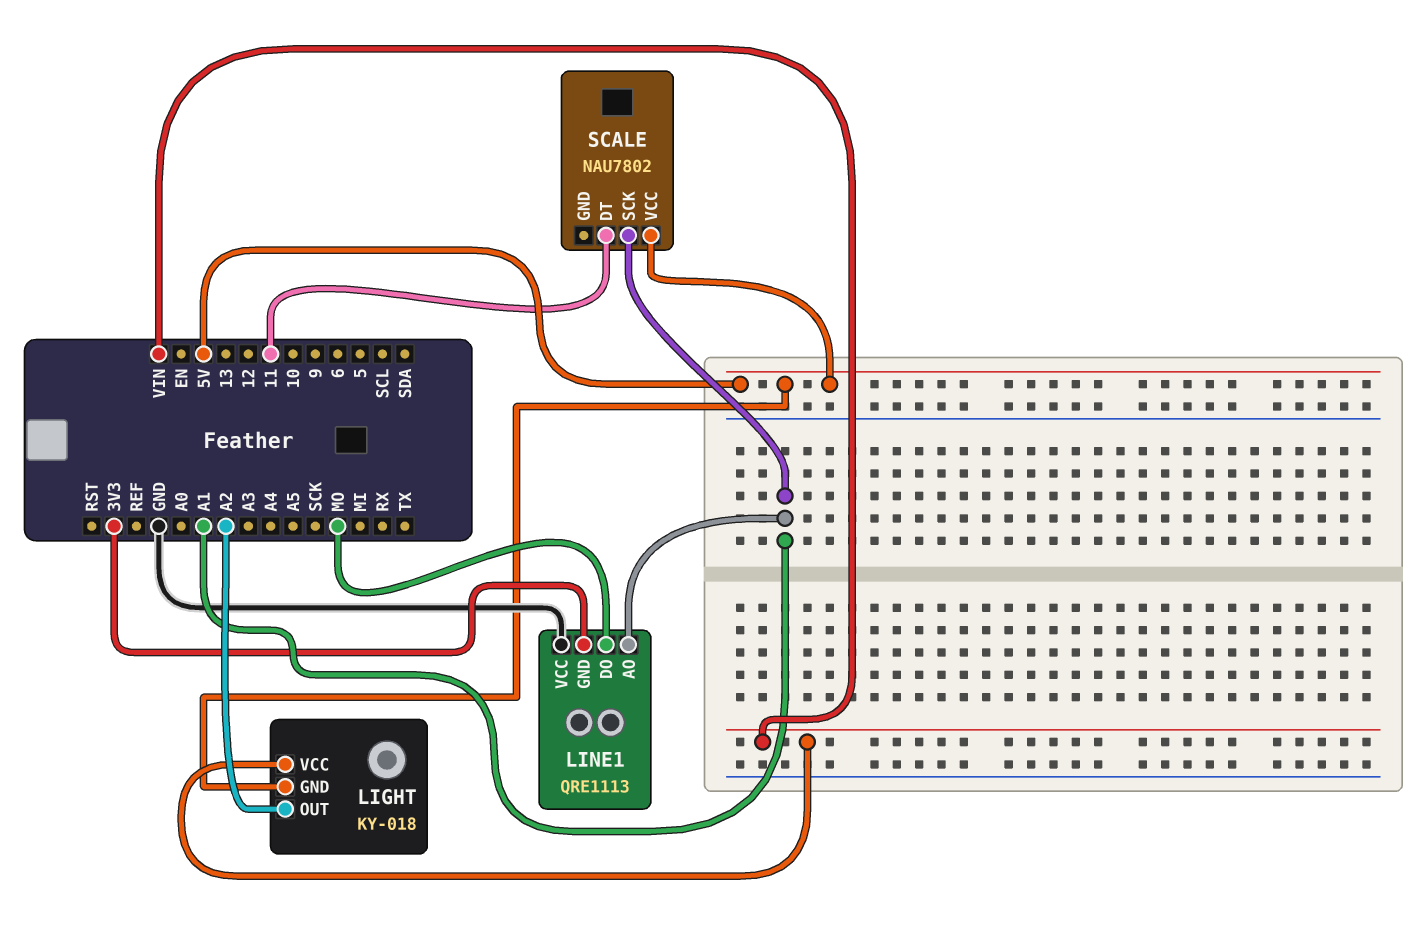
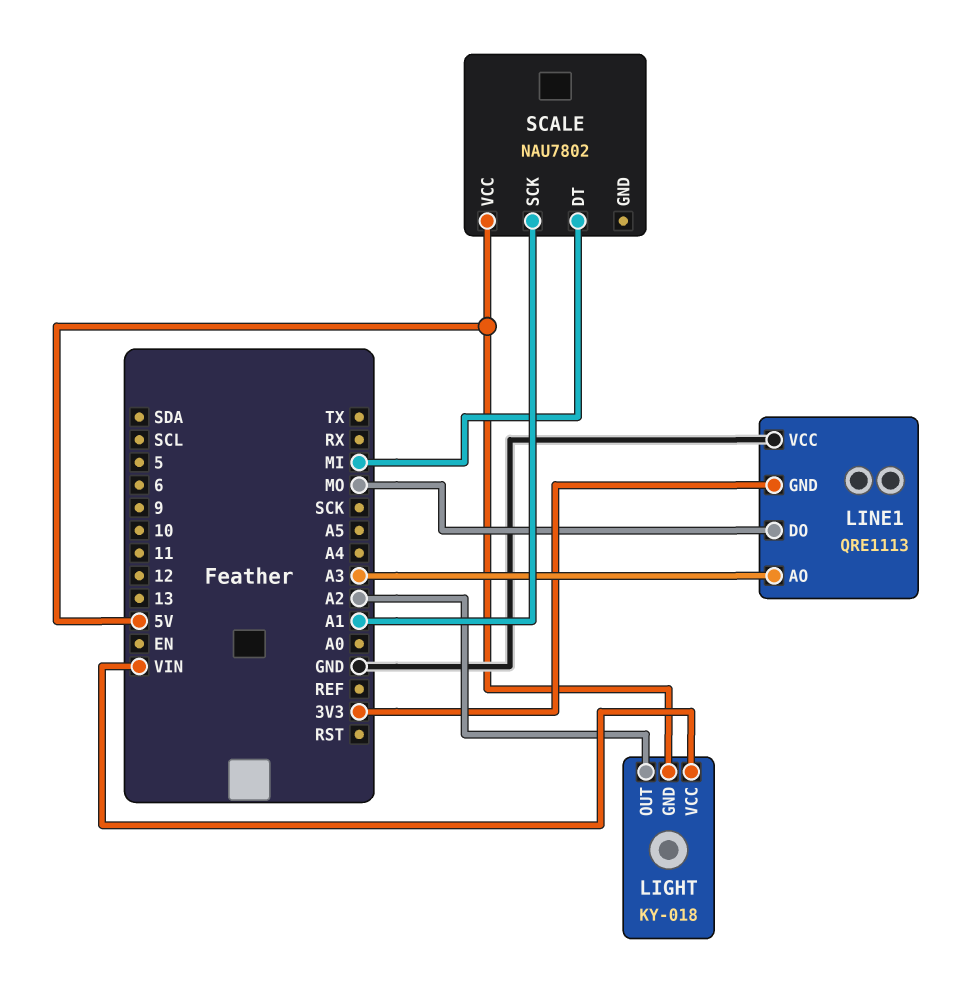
LINE1 pin AO: A1 -> A3
SCALE pin DT: 11 -> MI

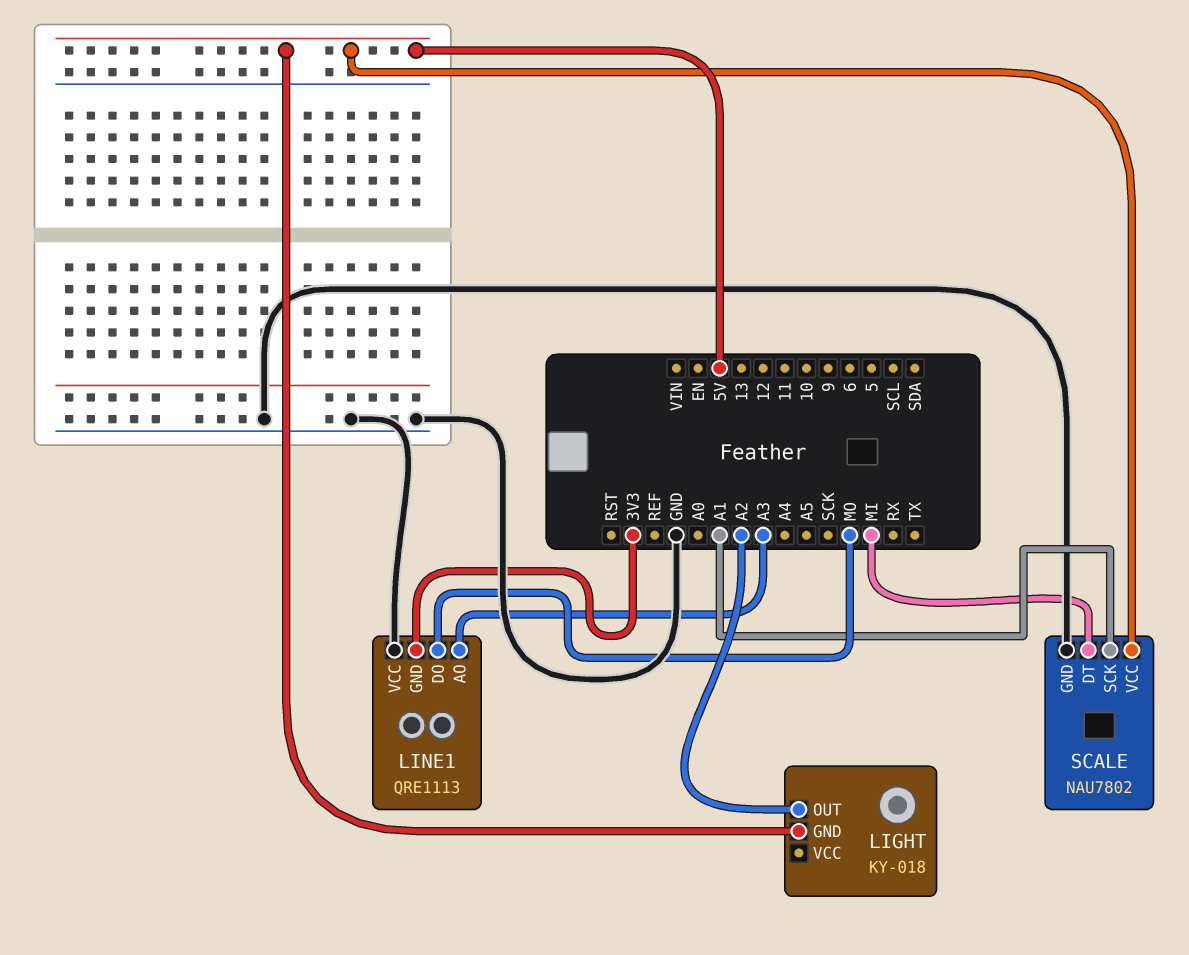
LIGHT pin VCC: VIN -> none
SCALE pin GND: none -> GND

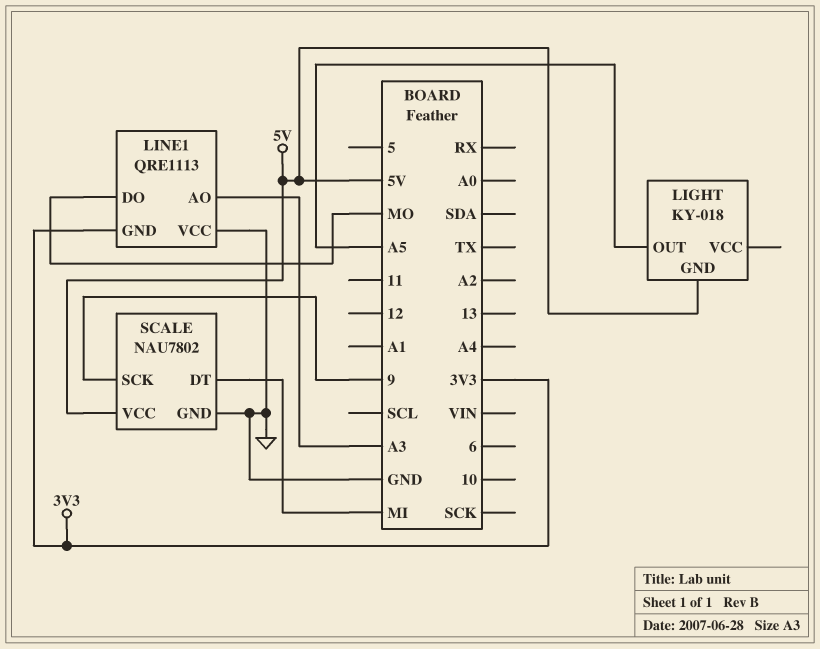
LIGHT pin OUT: A2 -> A5
SCALE pin SCK: A1 -> 9

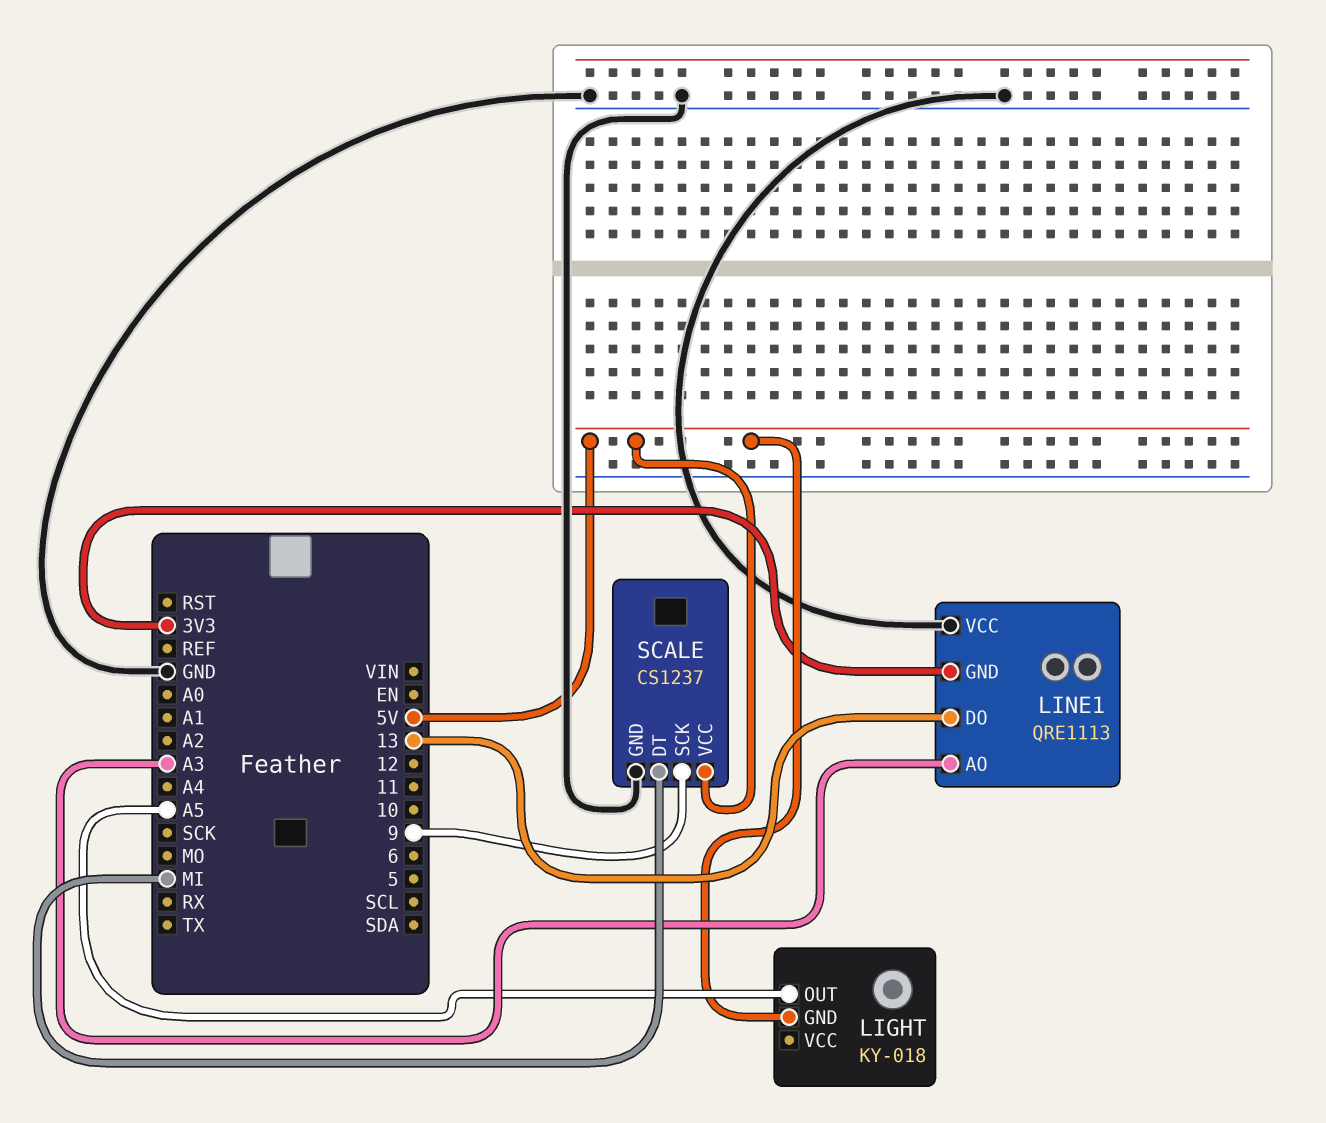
LINE1 pin DO: MO -> 13
SCALE: NAU7802 -> CS1237

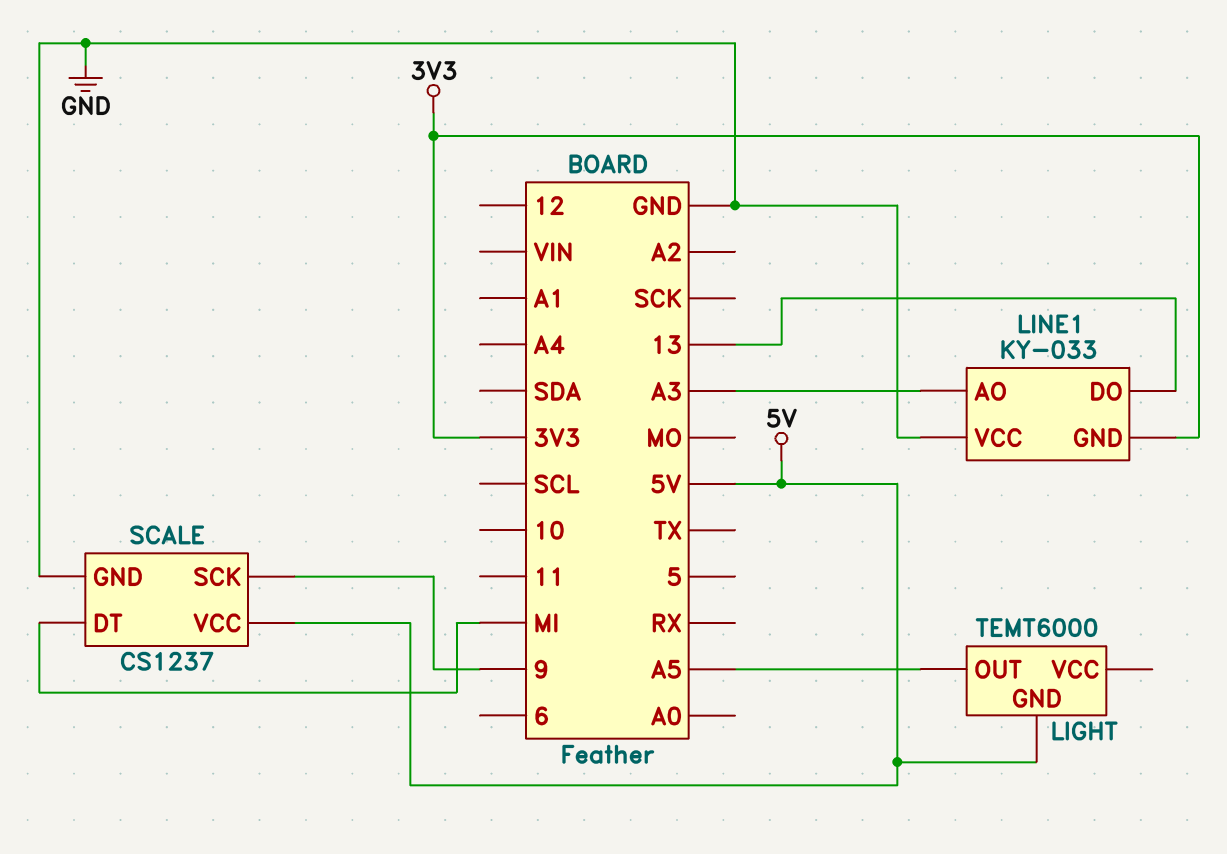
LIGHT: KY-018 -> TEMT6000
LINE1: QRE1113 -> KY-033

